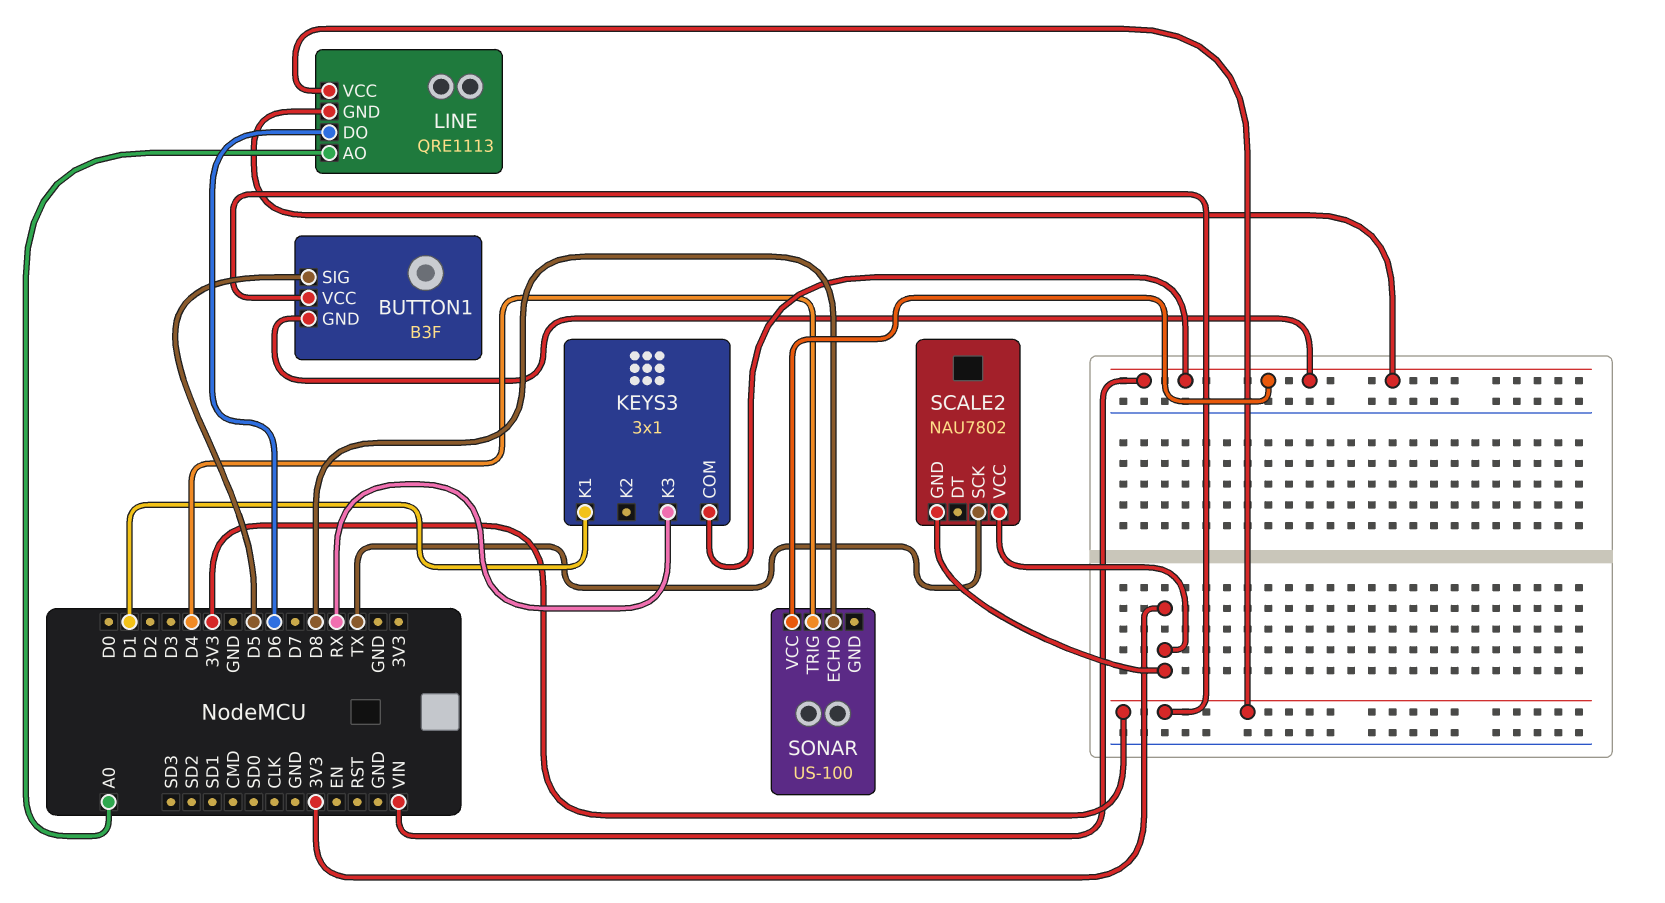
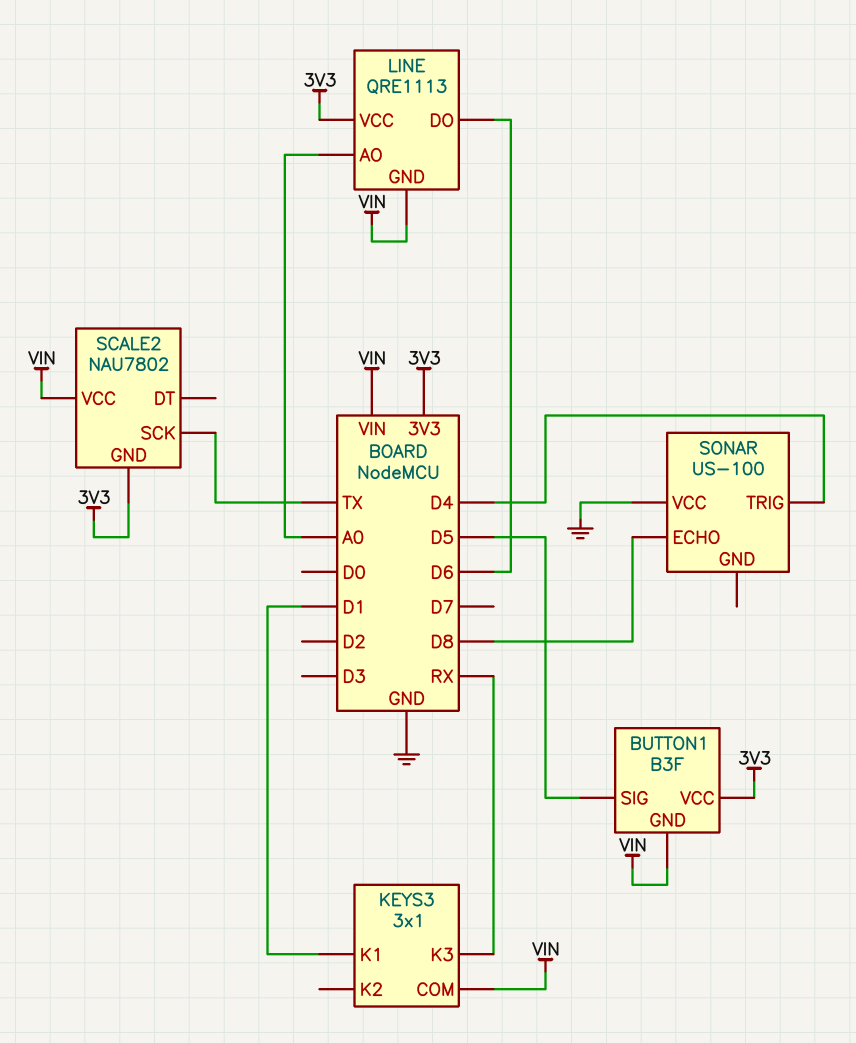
SCALE2 pin VCC: 3V3 -> VIN
SONAR pin VCC: VIN -> GND

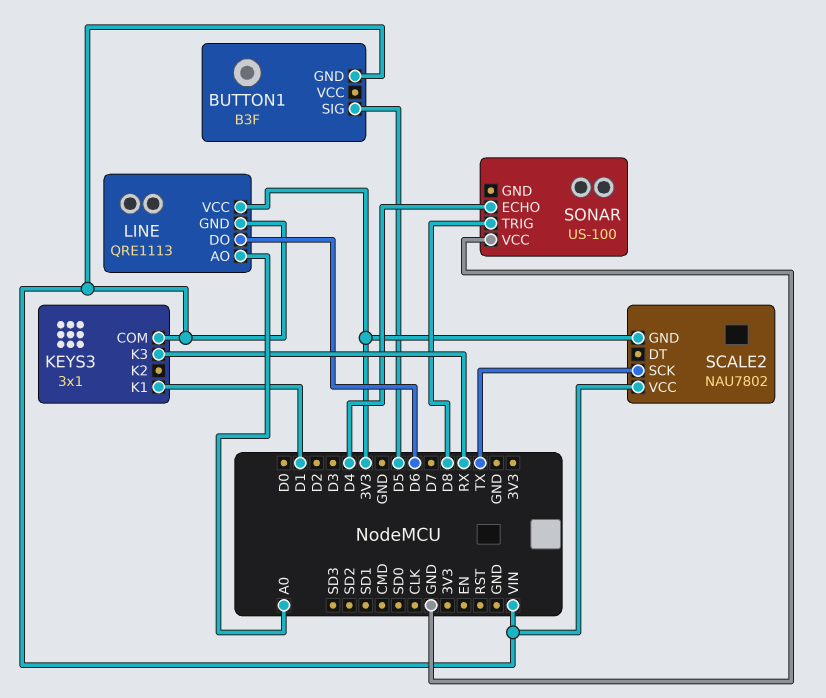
BUTTON1 pin VCC: 3V3 -> none
SONAR pin ECHO: D8 -> D4
SONAR pin TRIG: D4 -> D8

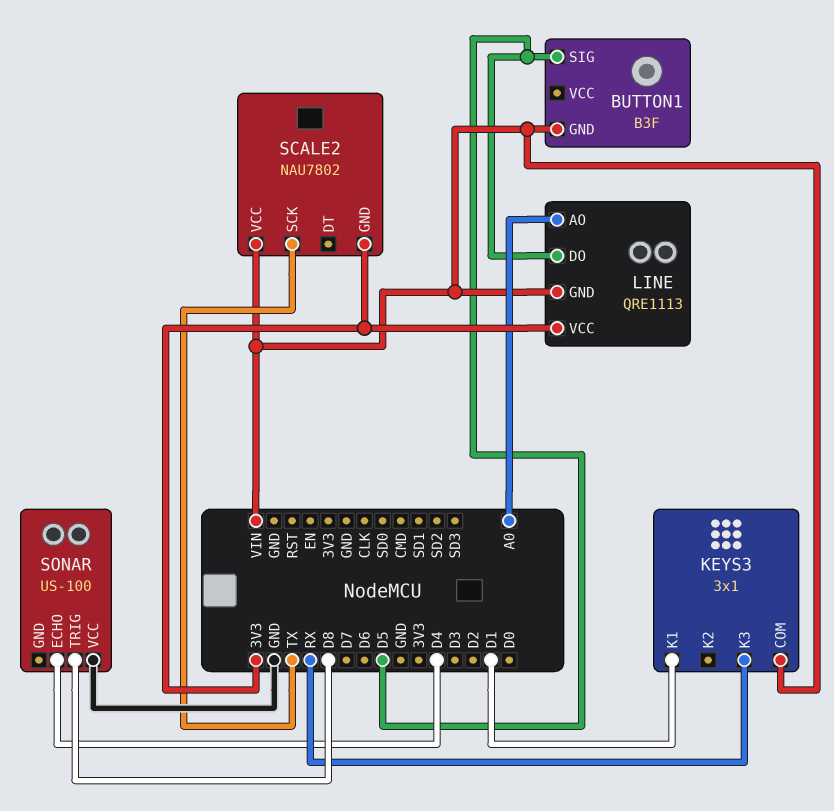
LINE pin DO: D6 -> D5

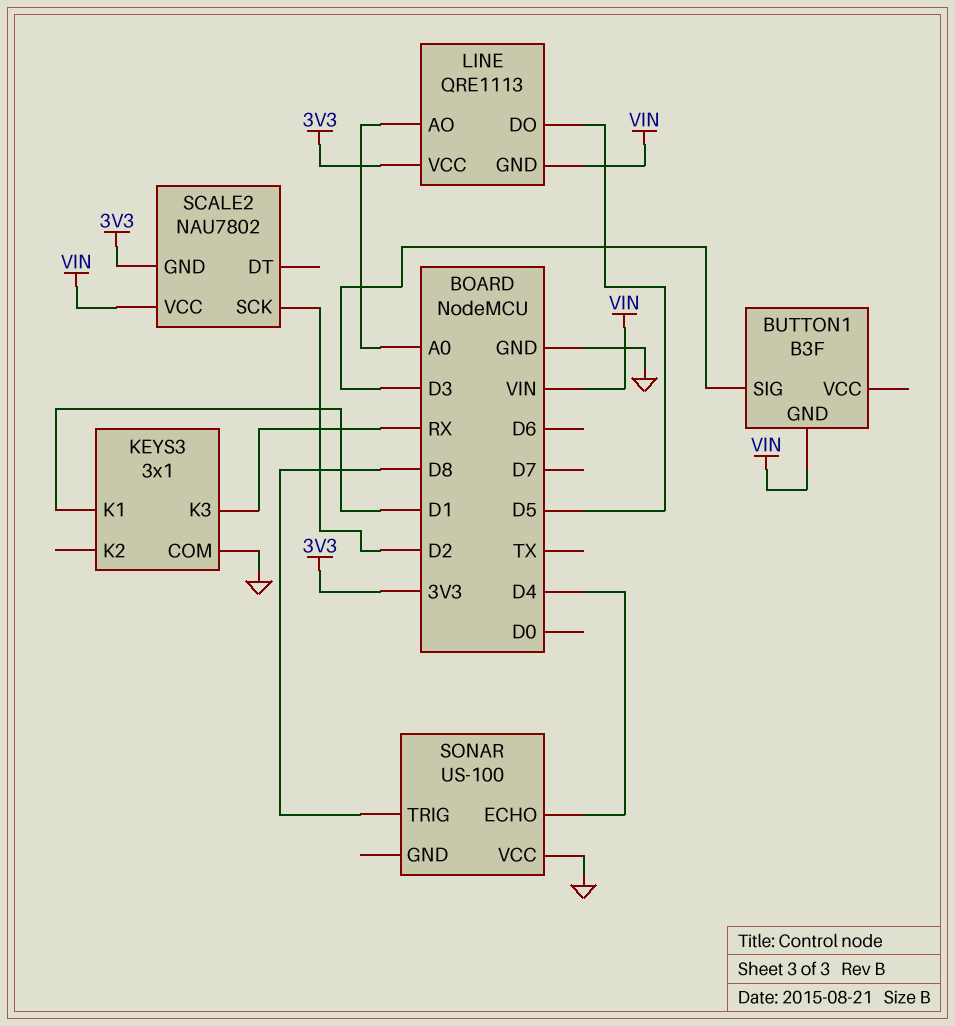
BUTTON1 pin SIG: D5 -> D3
KEYS3 pin COM: VIN -> GND
SCALE2 pin SCK: TX -> D2

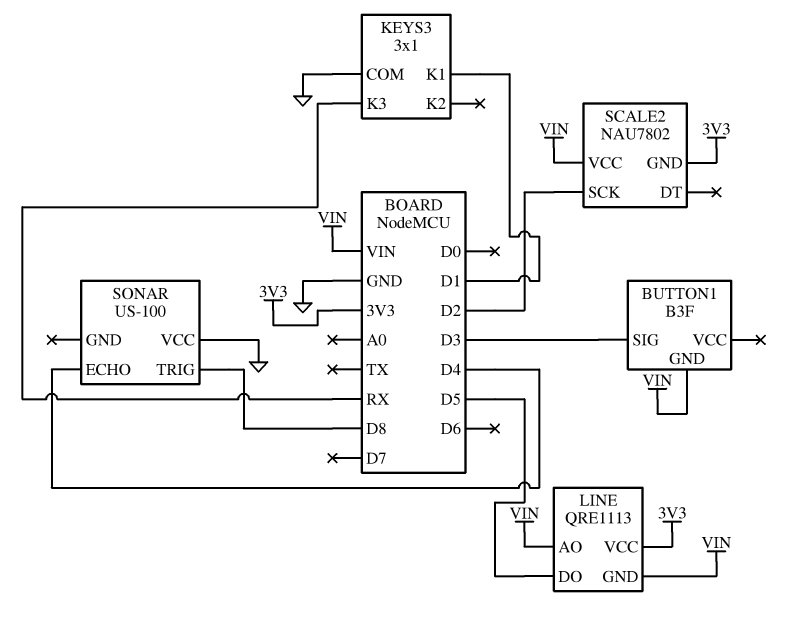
LINE pin AO: A0 -> VIN

